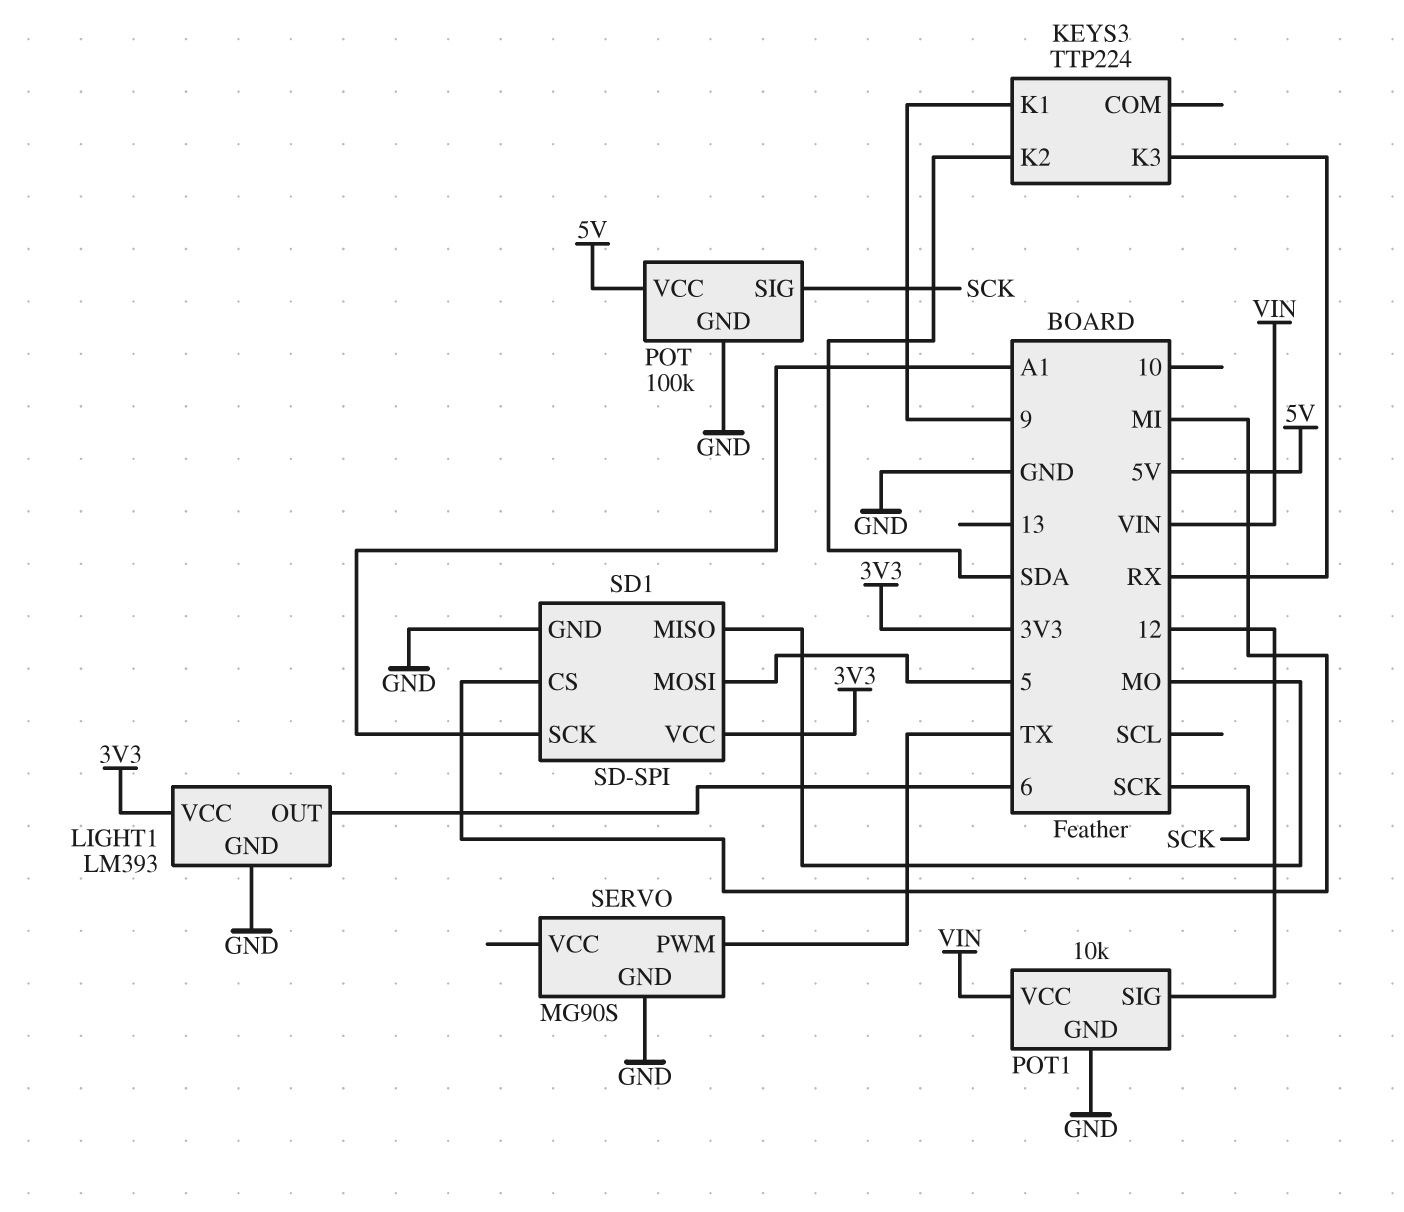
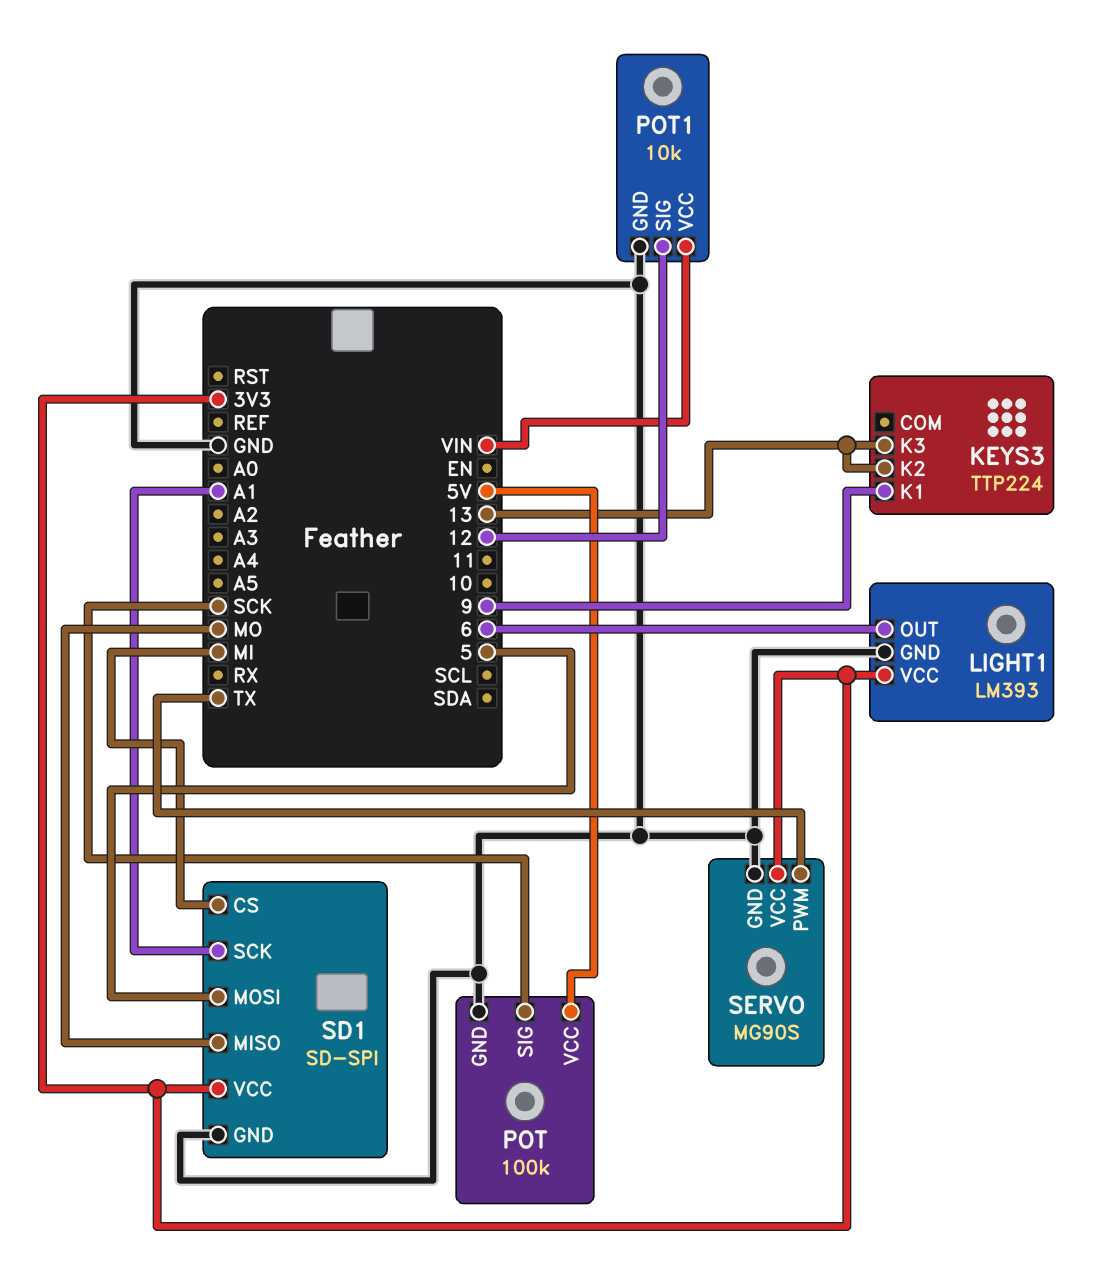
KEYS3 pin K2: SDA -> 13
KEYS3 pin K3: RX -> 13
SERVO pin VCC: none -> 3V3

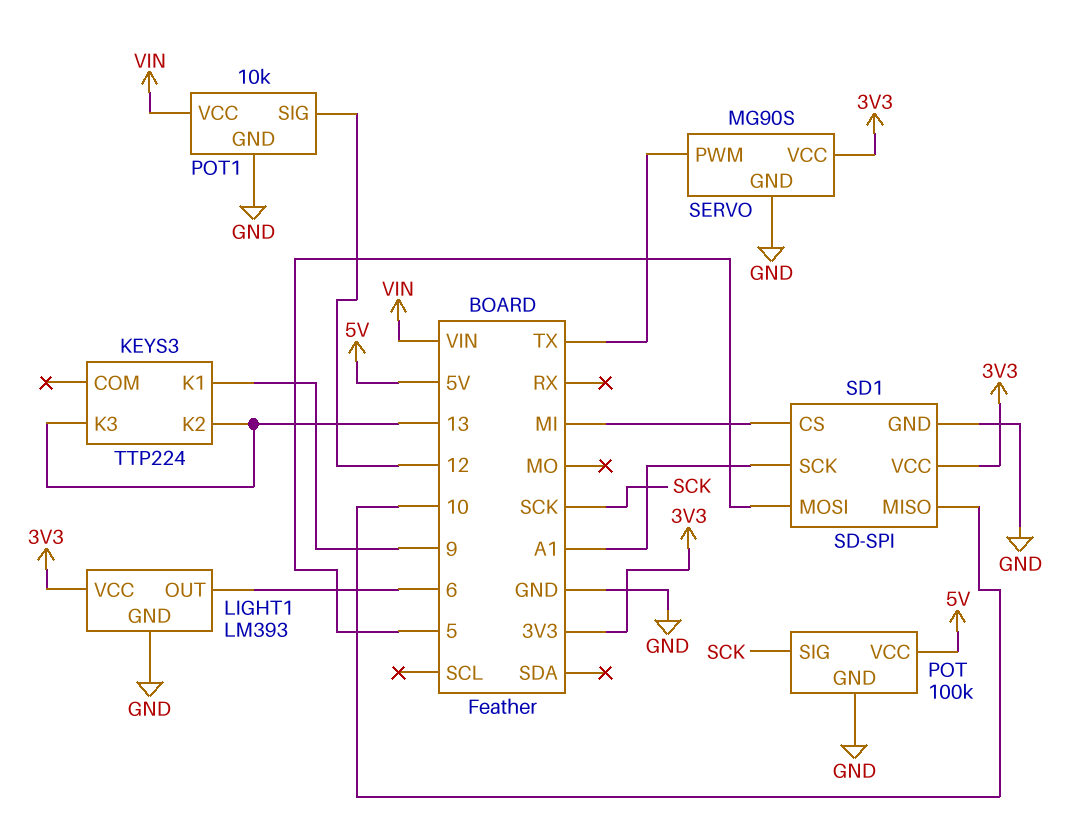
SD1 pin MISO: MO -> 10

